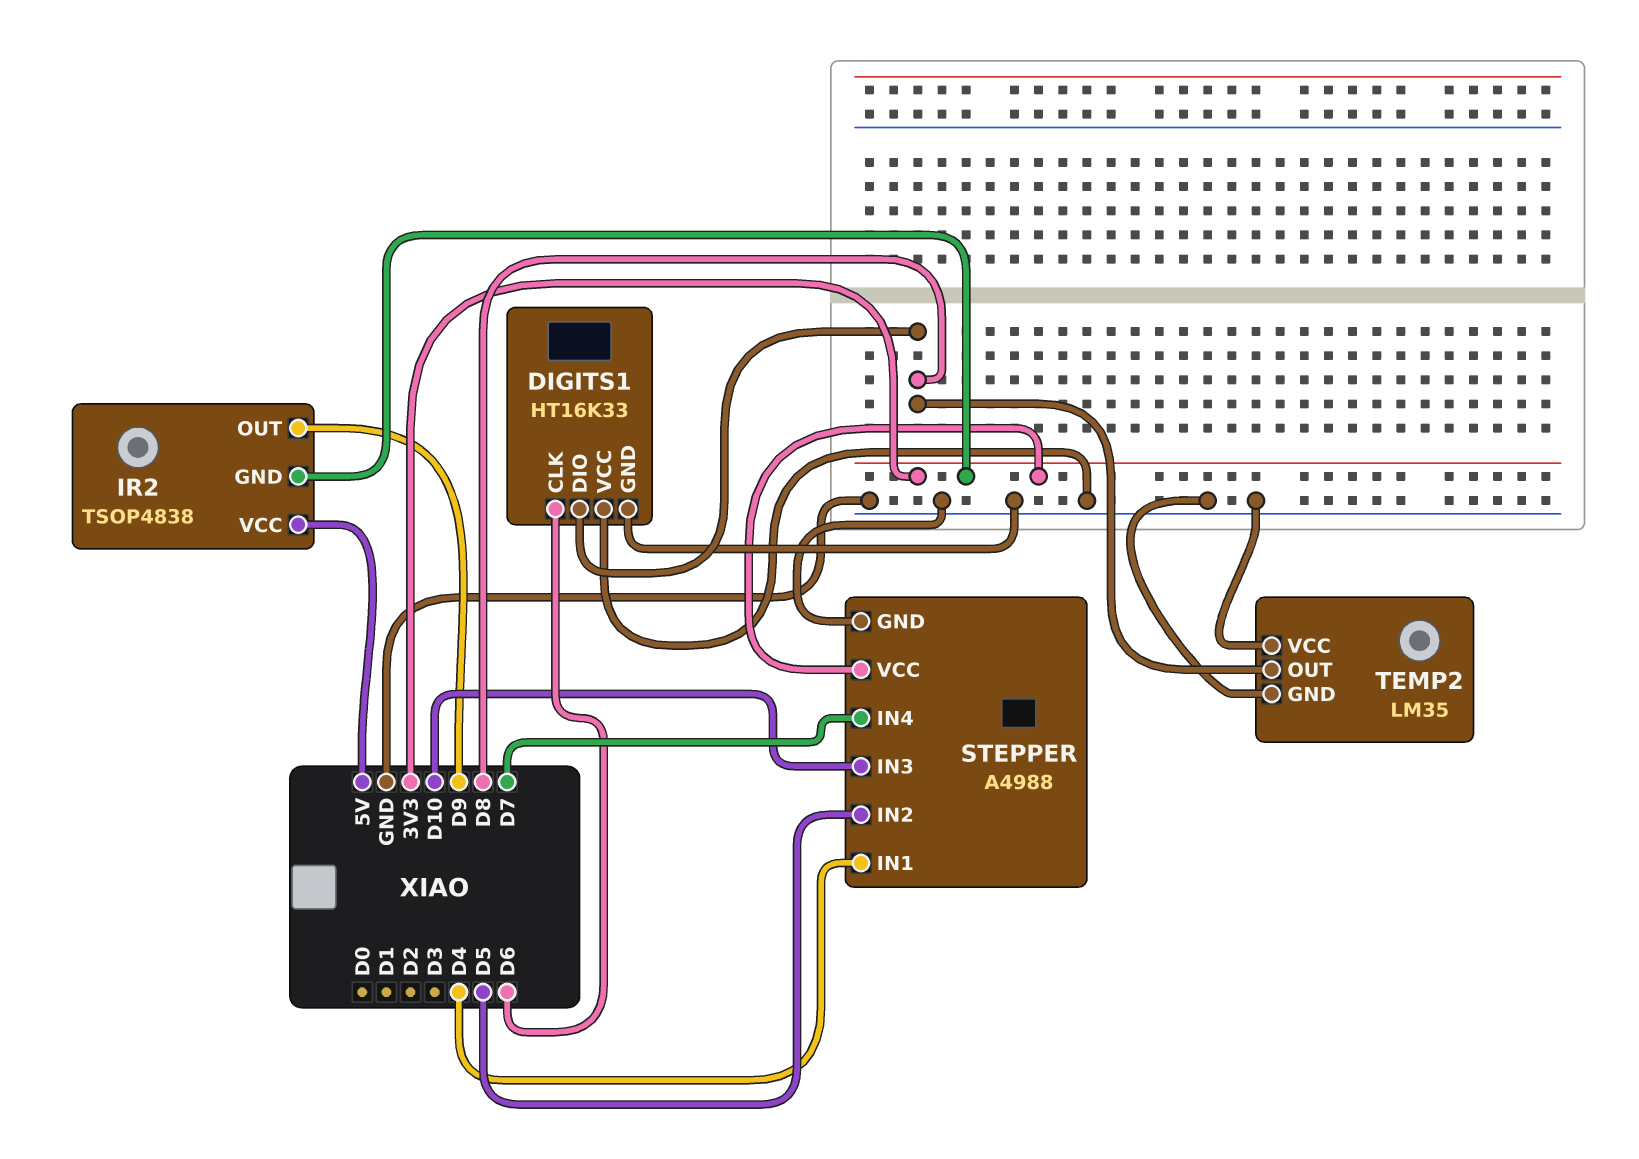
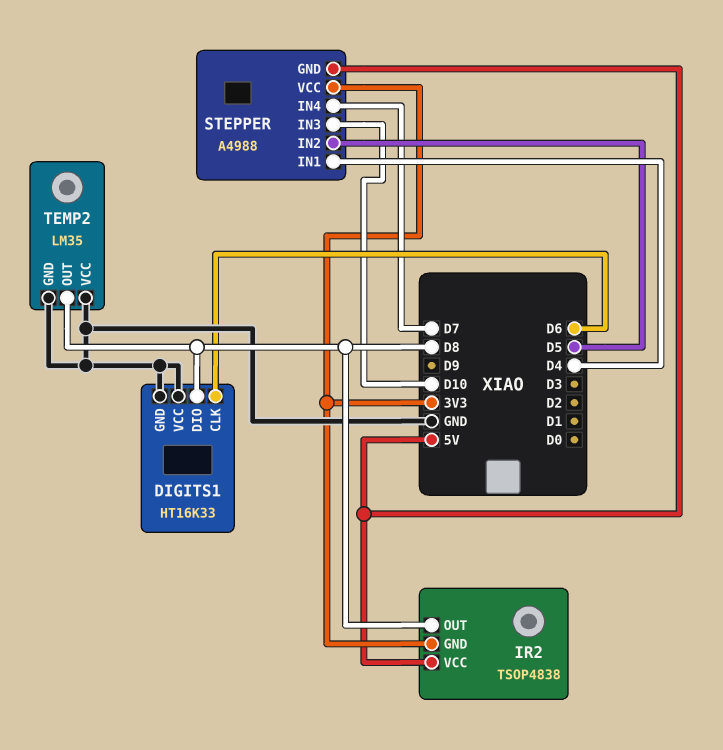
IR2 pin OUT: D9 -> D8
STEPPER pin GND: GND -> 5V

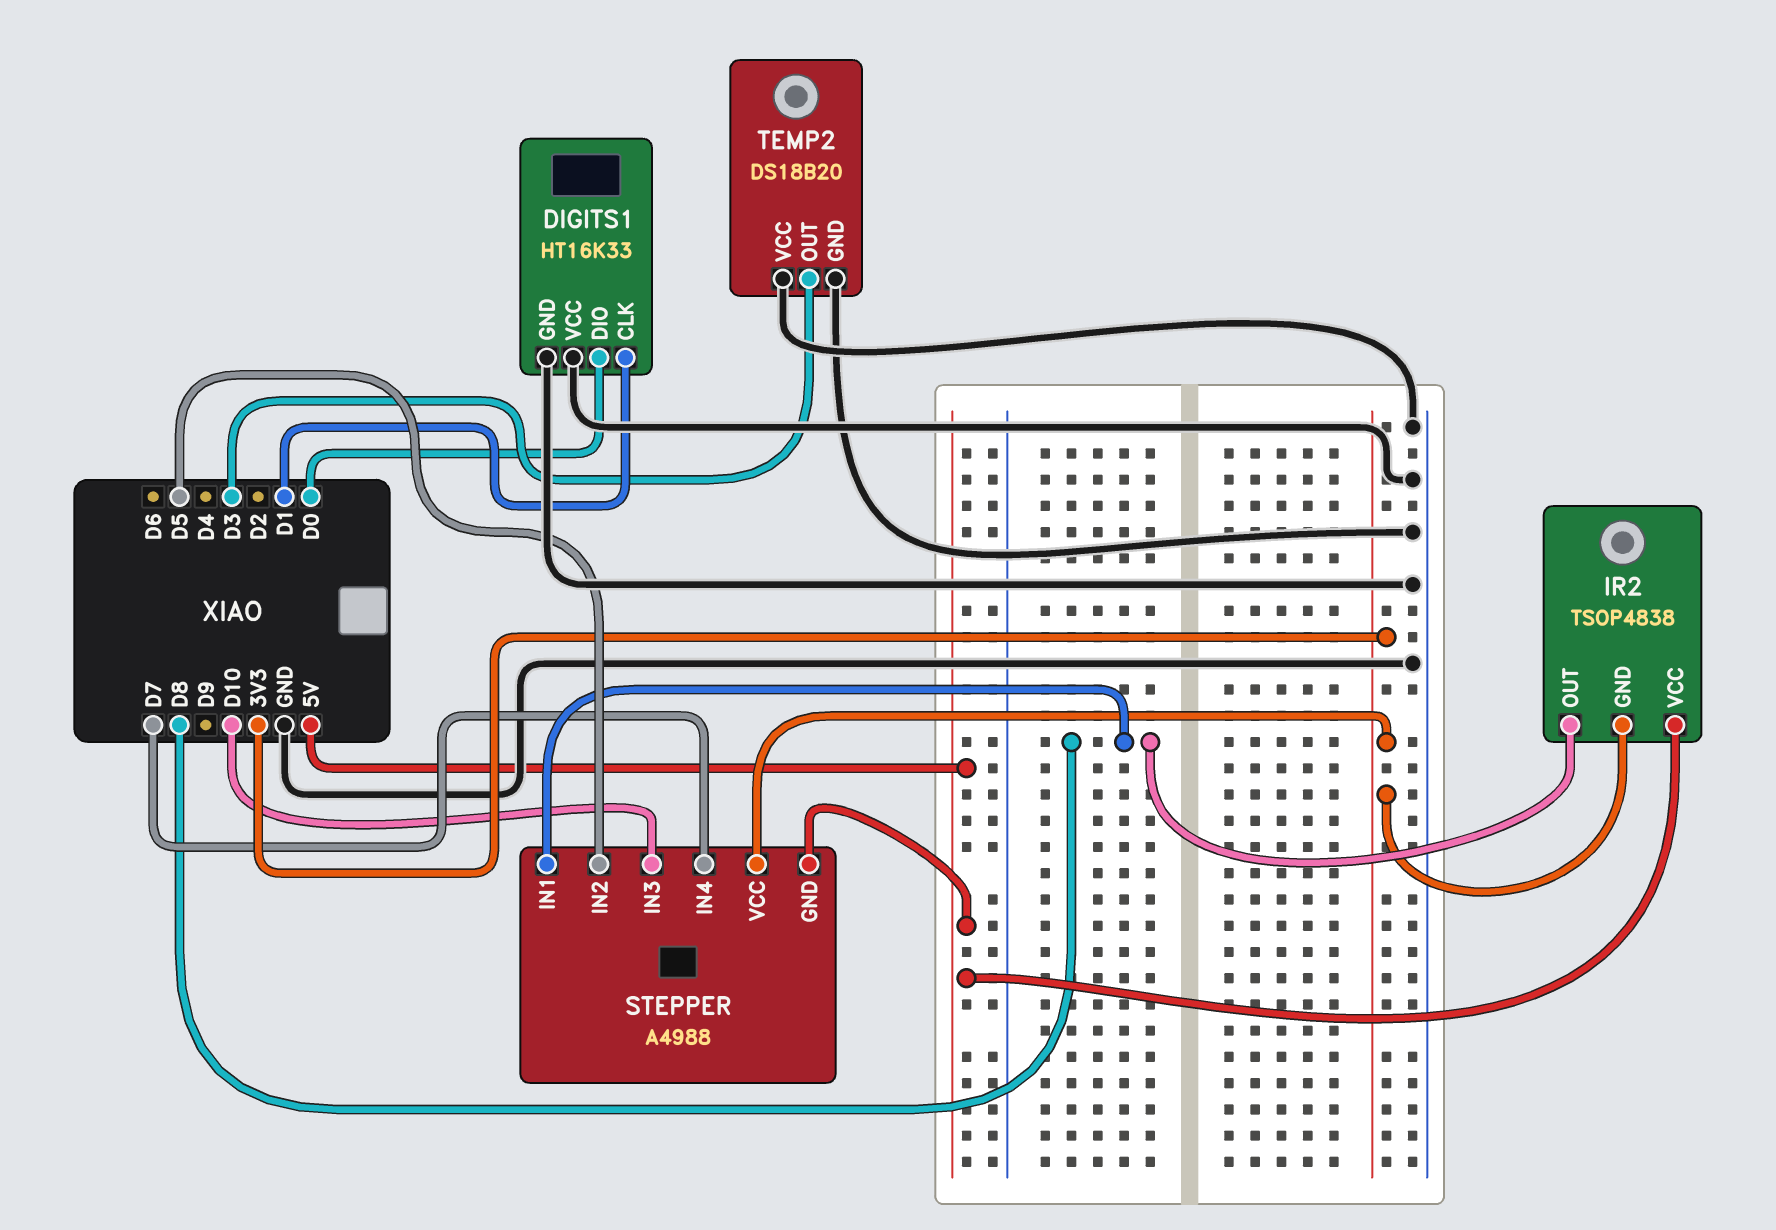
DIGITS1 pin CLK: D6 -> D1
DIGITS1 pin DIO: D8 -> D0
STEPPER pin IN1: D4 -> D8
TEMP2: LM35 -> DS18B20
TEMP2 pin OUT: D8 -> D3

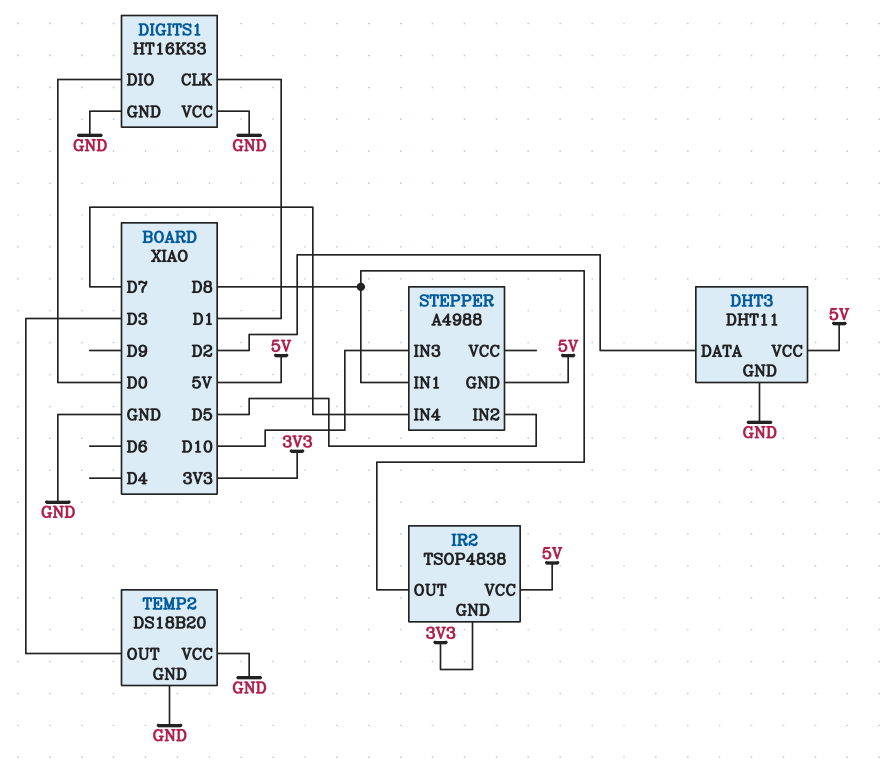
DHT3: none -> DHT11
DHT3 pin DATA: none -> D2
DHT3 pin GND: none -> GND
DHT3 pin VCC: none -> 5V
STEPPER pin VCC: 3V3 -> none

